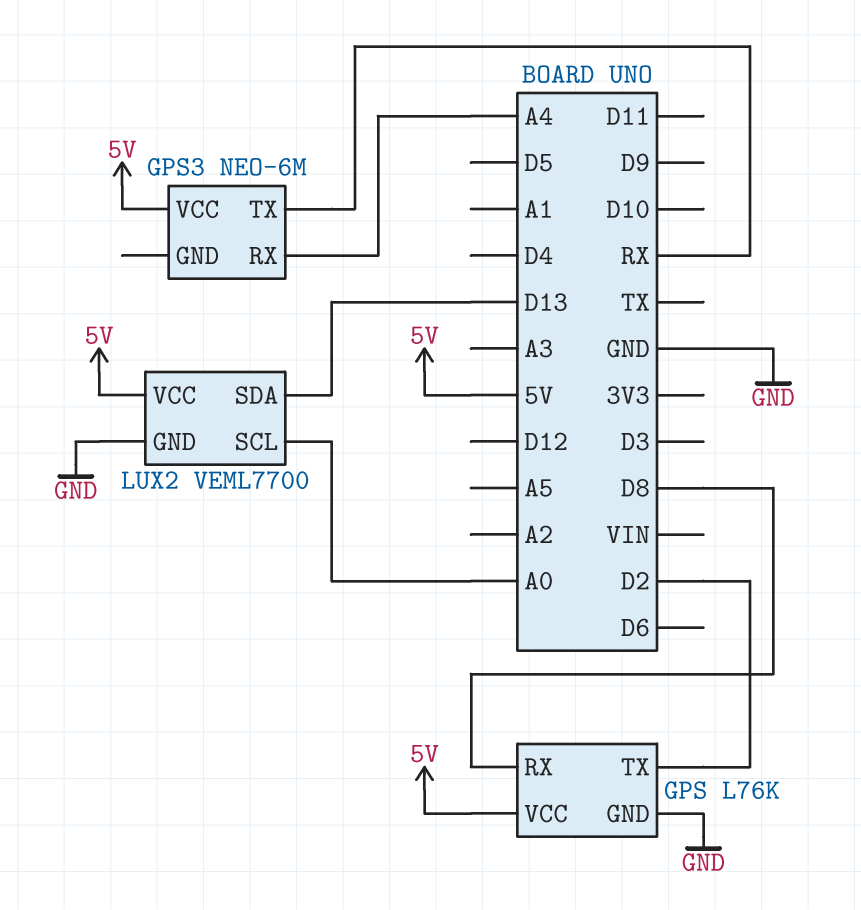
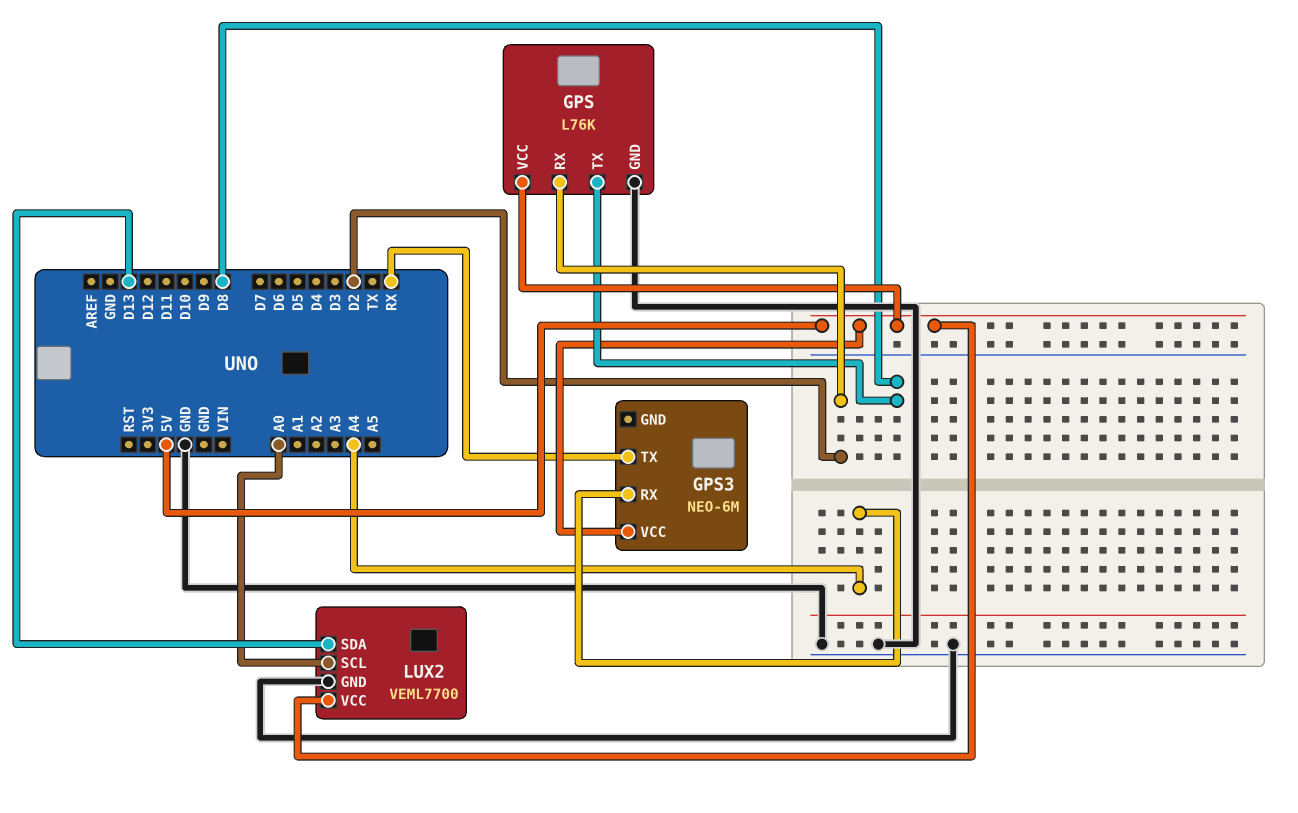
GPS pin RX: D8 -> D2
GPS pin TX: D2 -> D8

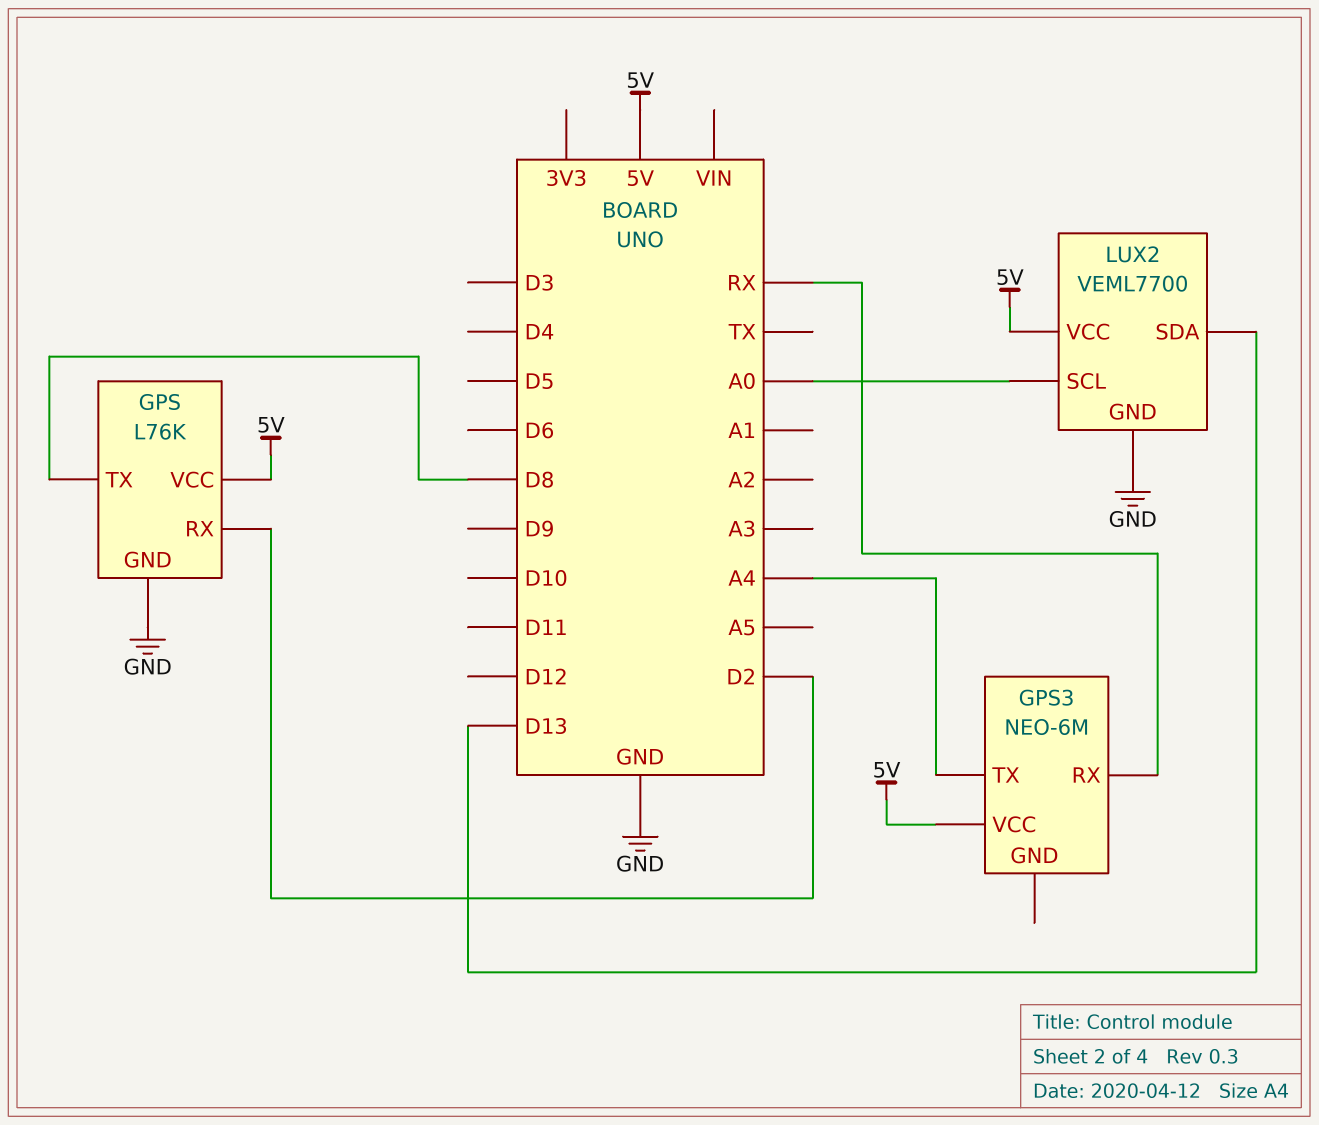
GPS3 pin RX: A4 -> RX
GPS3 pin TX: RX -> A4

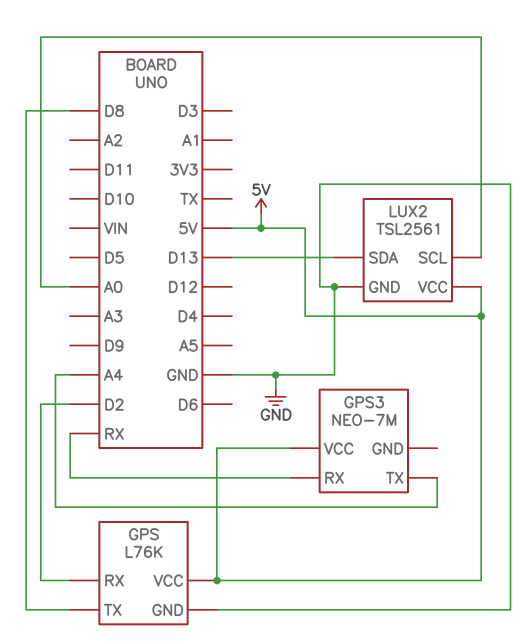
GPS3: NEO-6M -> NEO-7M
LUX2: VEML7700 -> TSL2561

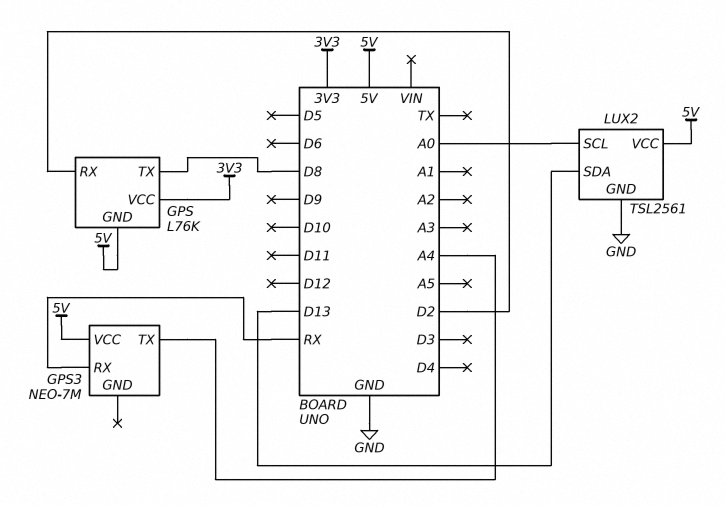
GPS pin GND: GND -> 5V
GPS pin VCC: 5V -> 3V3

